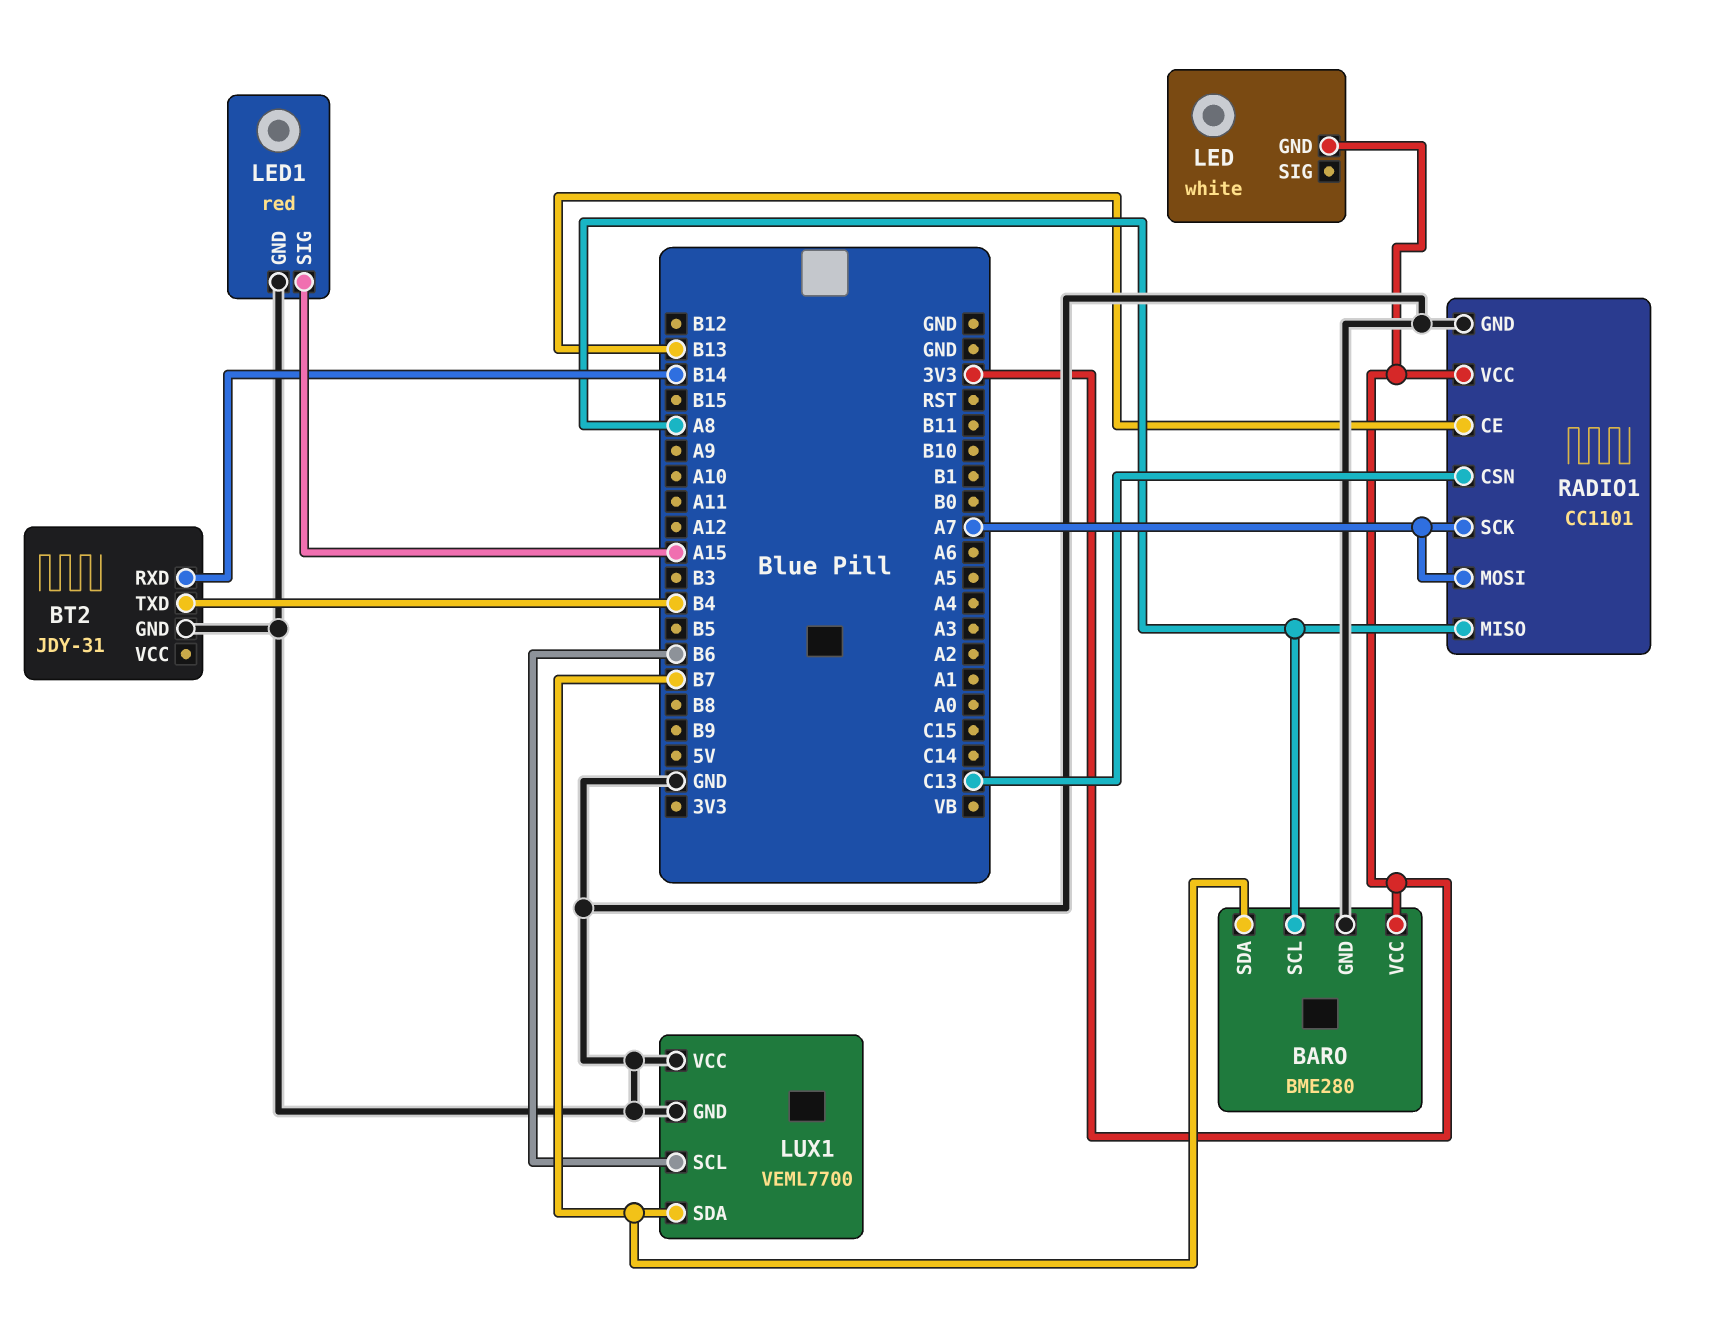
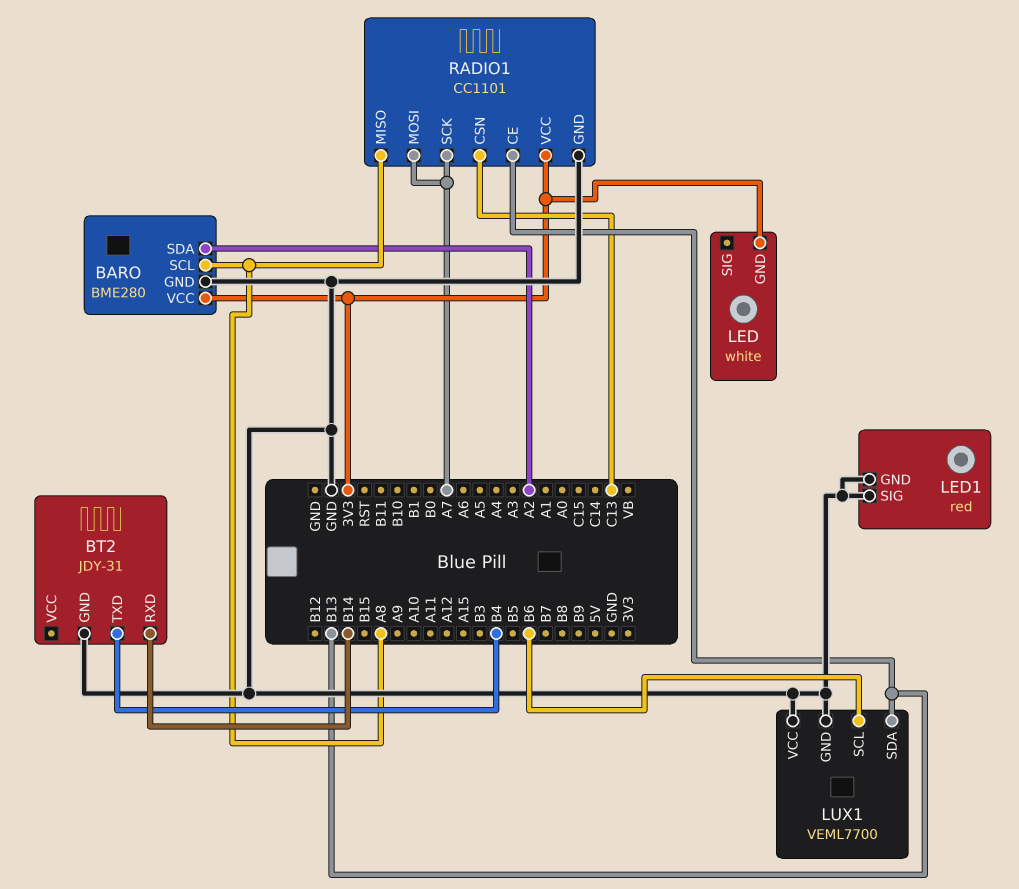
BARO pin SDA: B7 -> A2
LED1 pin SIG: A15 -> GND
LUX1 pin SDA: B7 -> B13

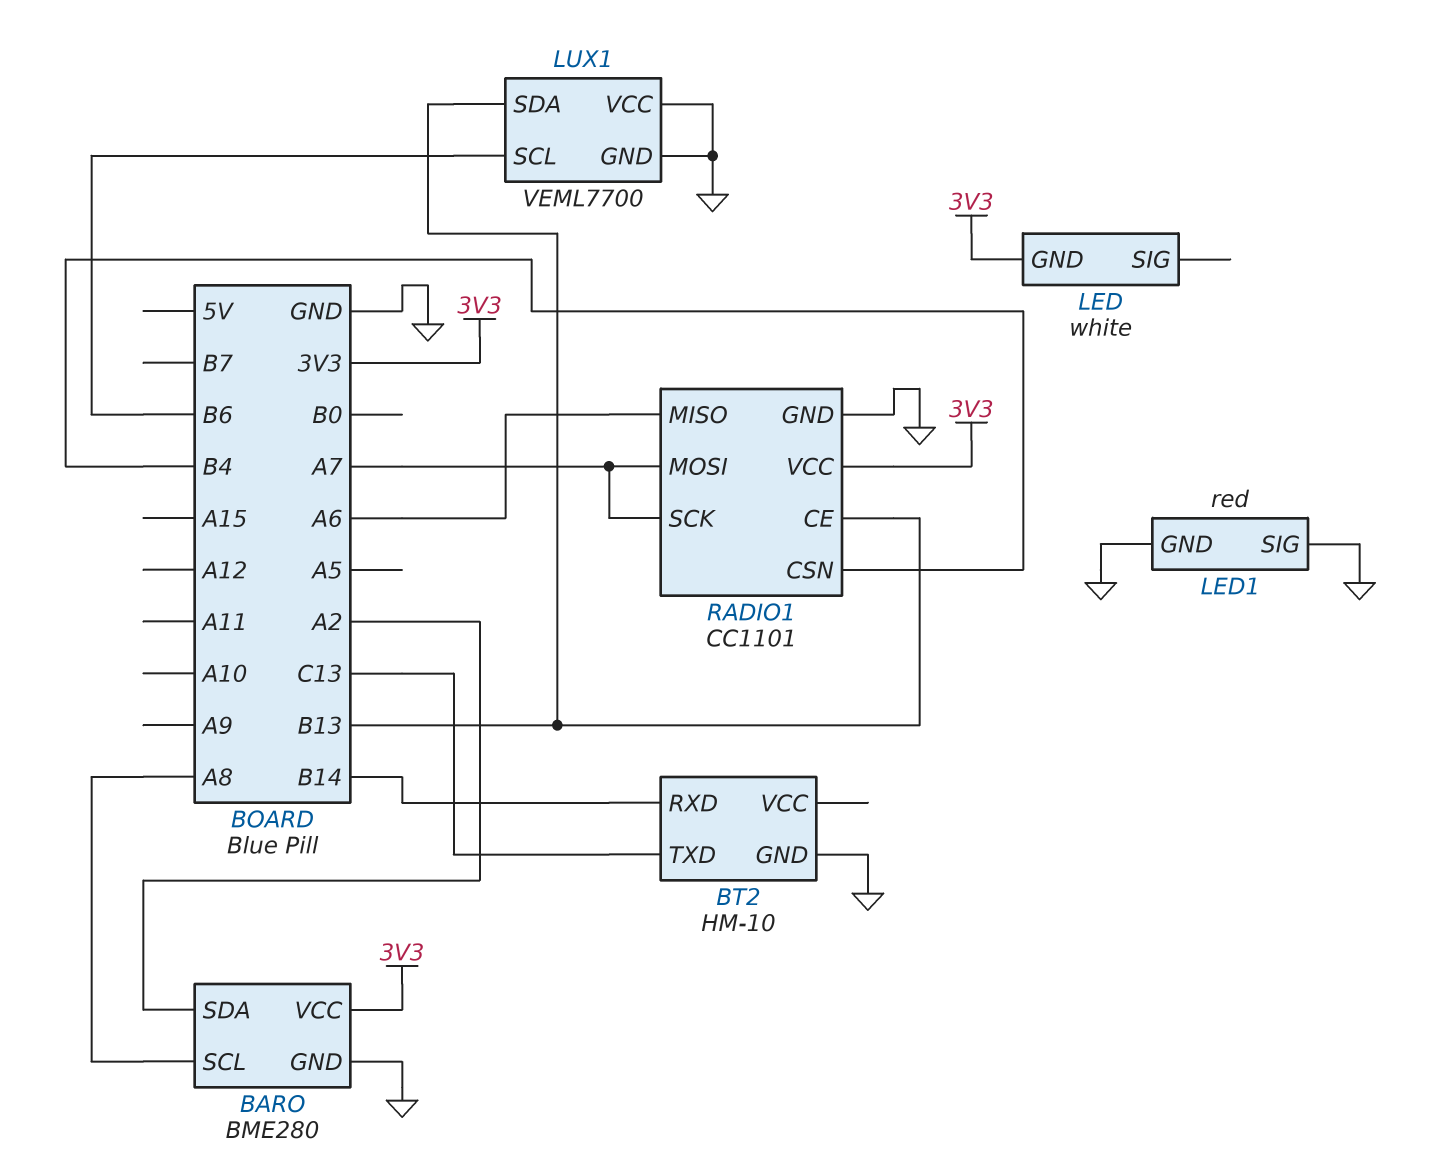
BT2: JDY-31 -> HM-10
BT2 pin TXD: B4 -> C13
RADIO1 pin CSN: C13 -> B4
RADIO1 pin MISO: A8 -> A6

